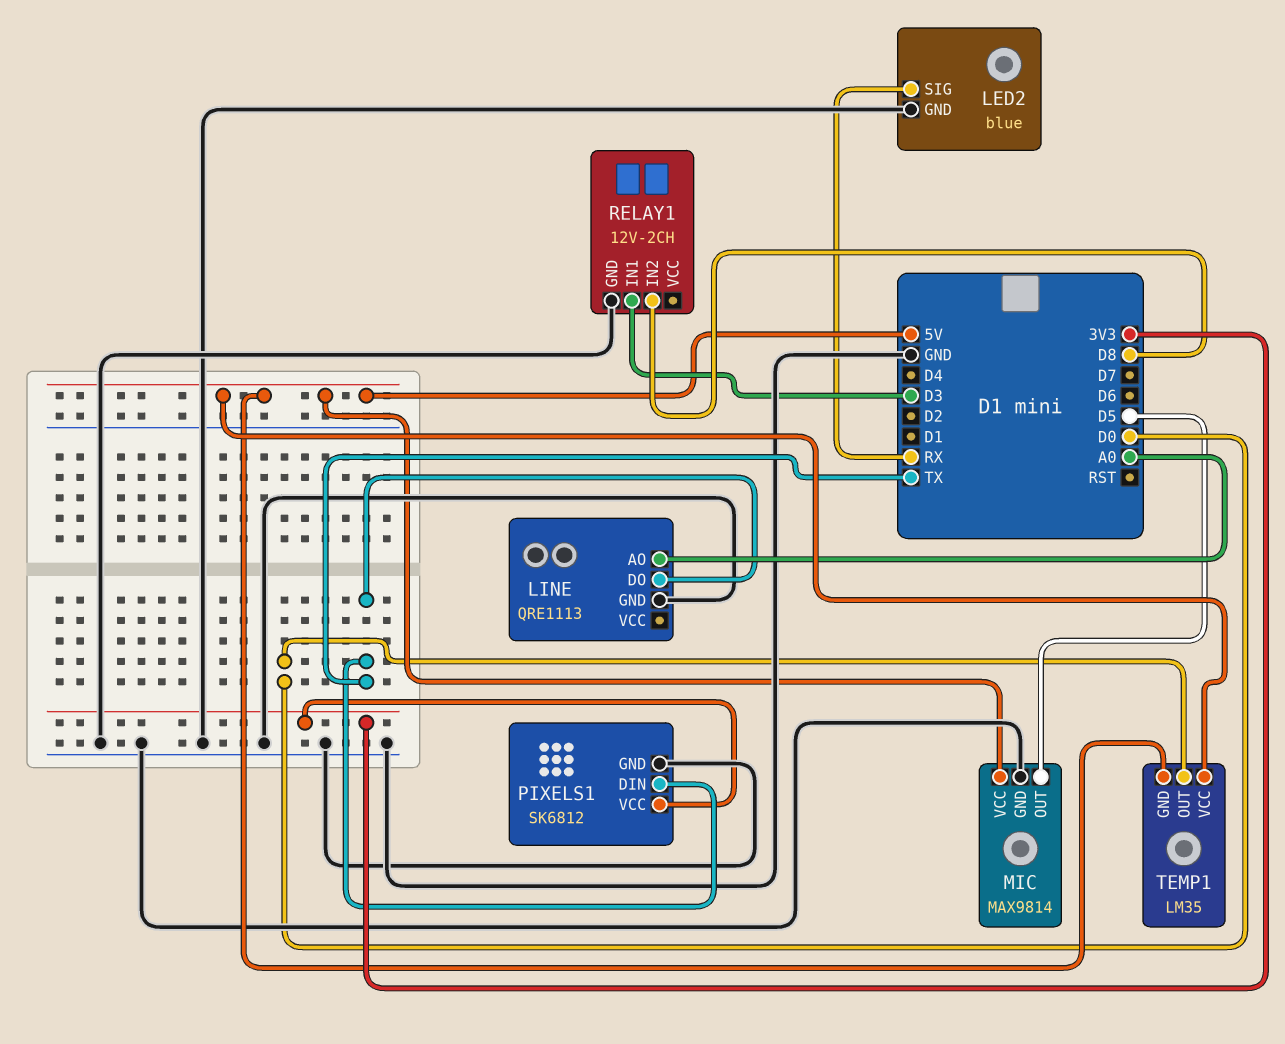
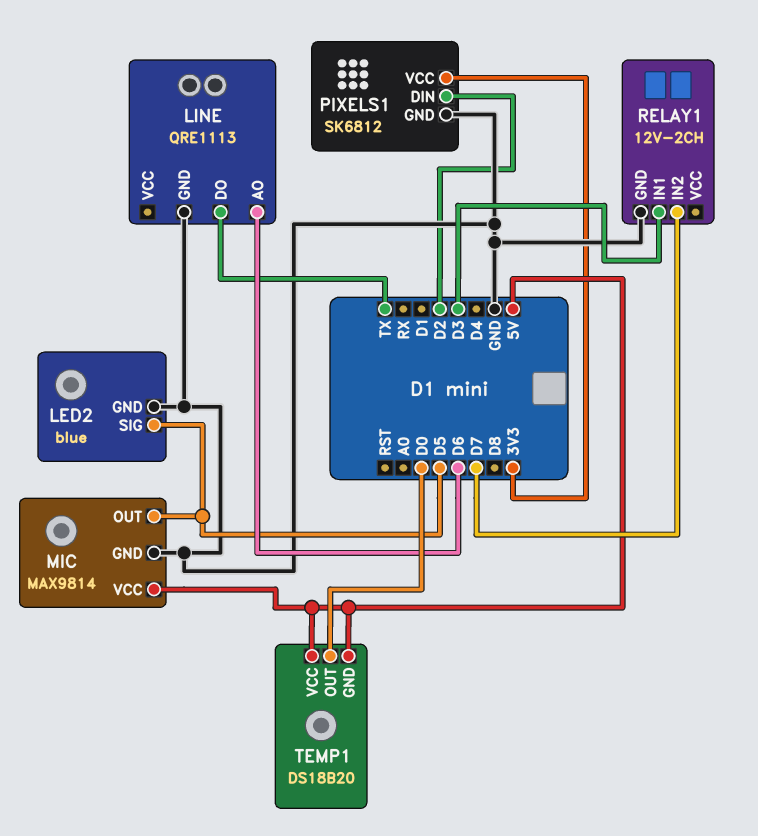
LED2 pin SIG: RX -> D5
LINE pin AO: A0 -> D6
PIXELS1 pin DIN: TX -> D2
RELAY1 pin IN2: D8 -> D7
TEMP1: LM35 -> DS18B20

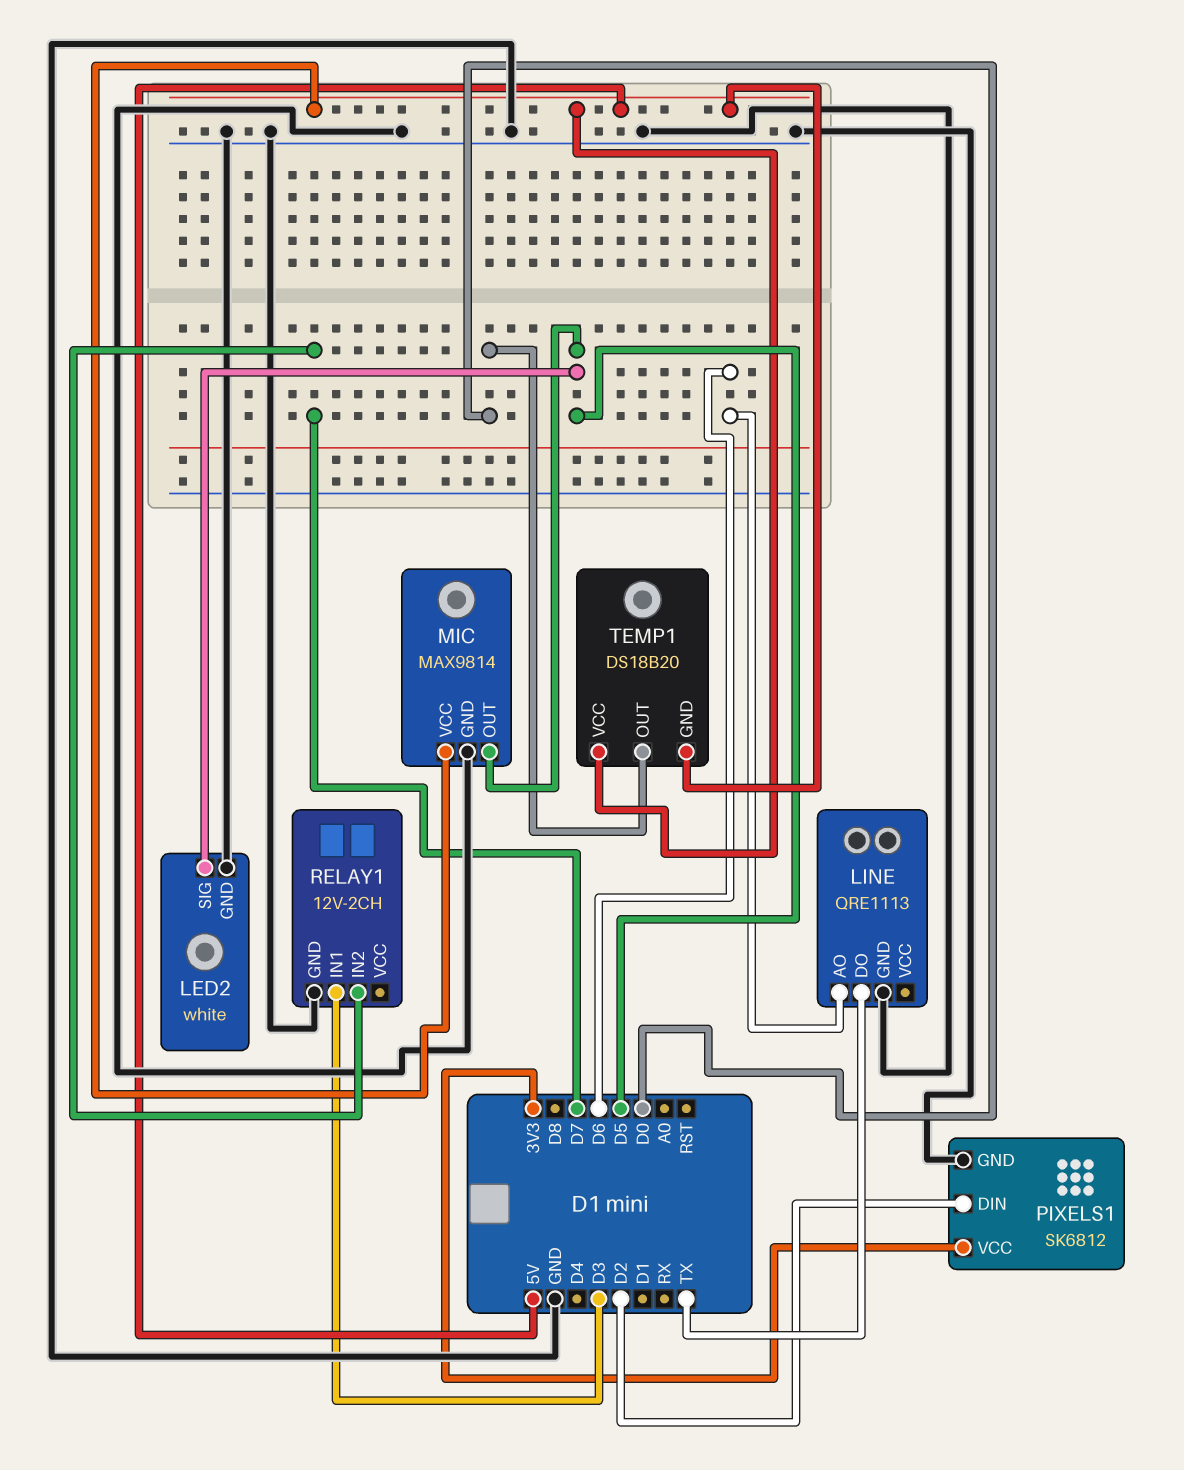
LED2: blue -> white

